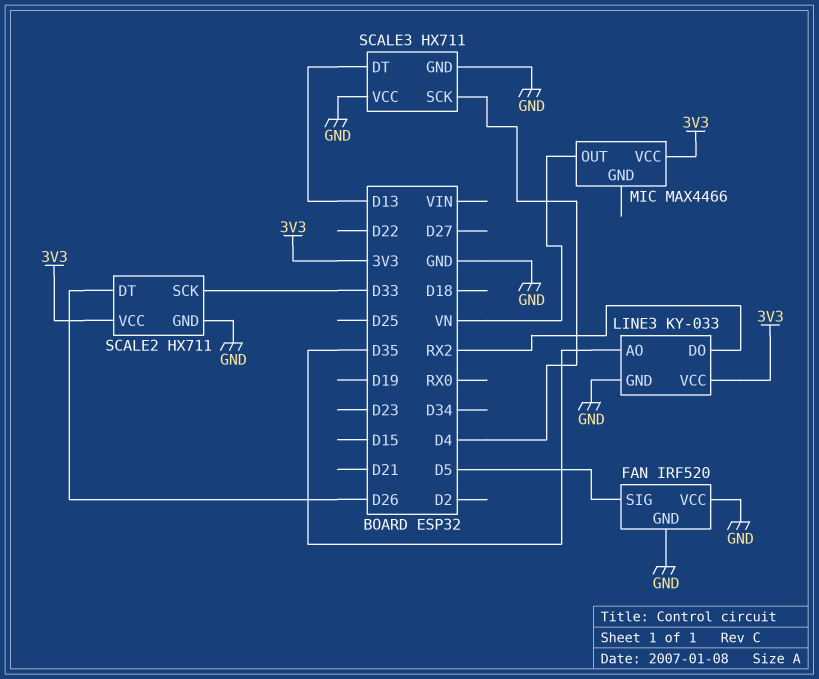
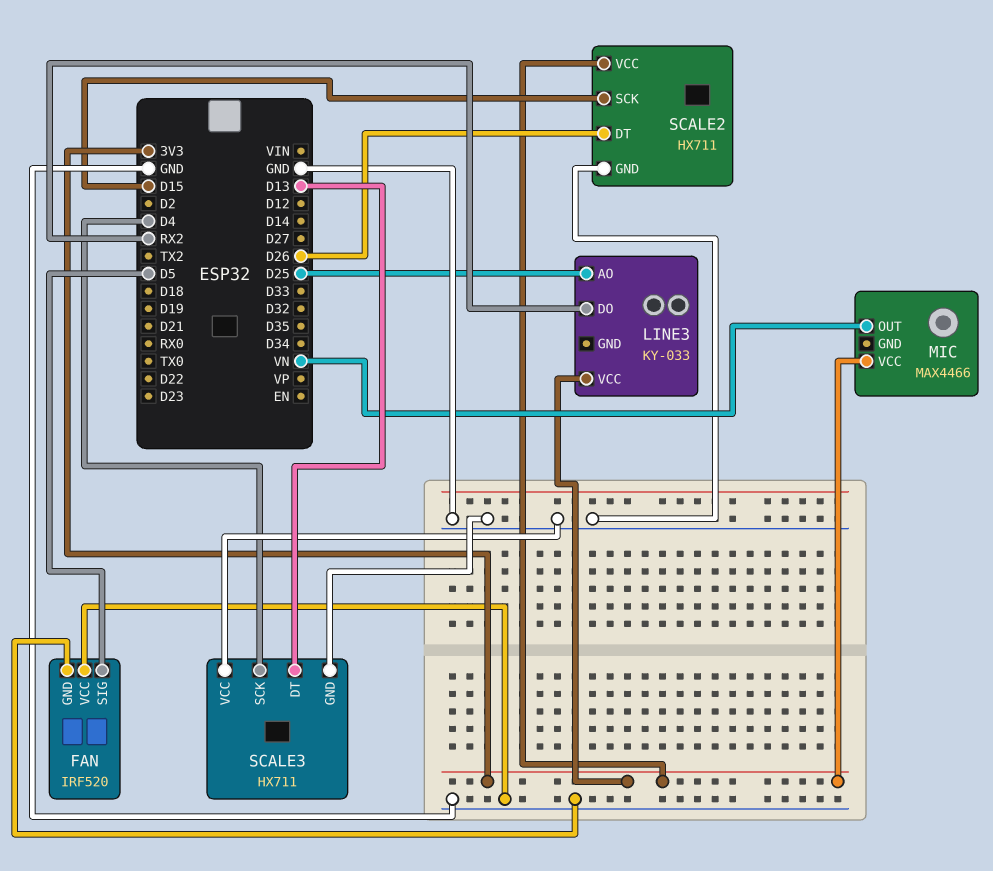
LINE3 pin AO: D35 -> D25
LINE3 pin GND: GND -> none
SCALE2 pin SCK: D33 -> D15

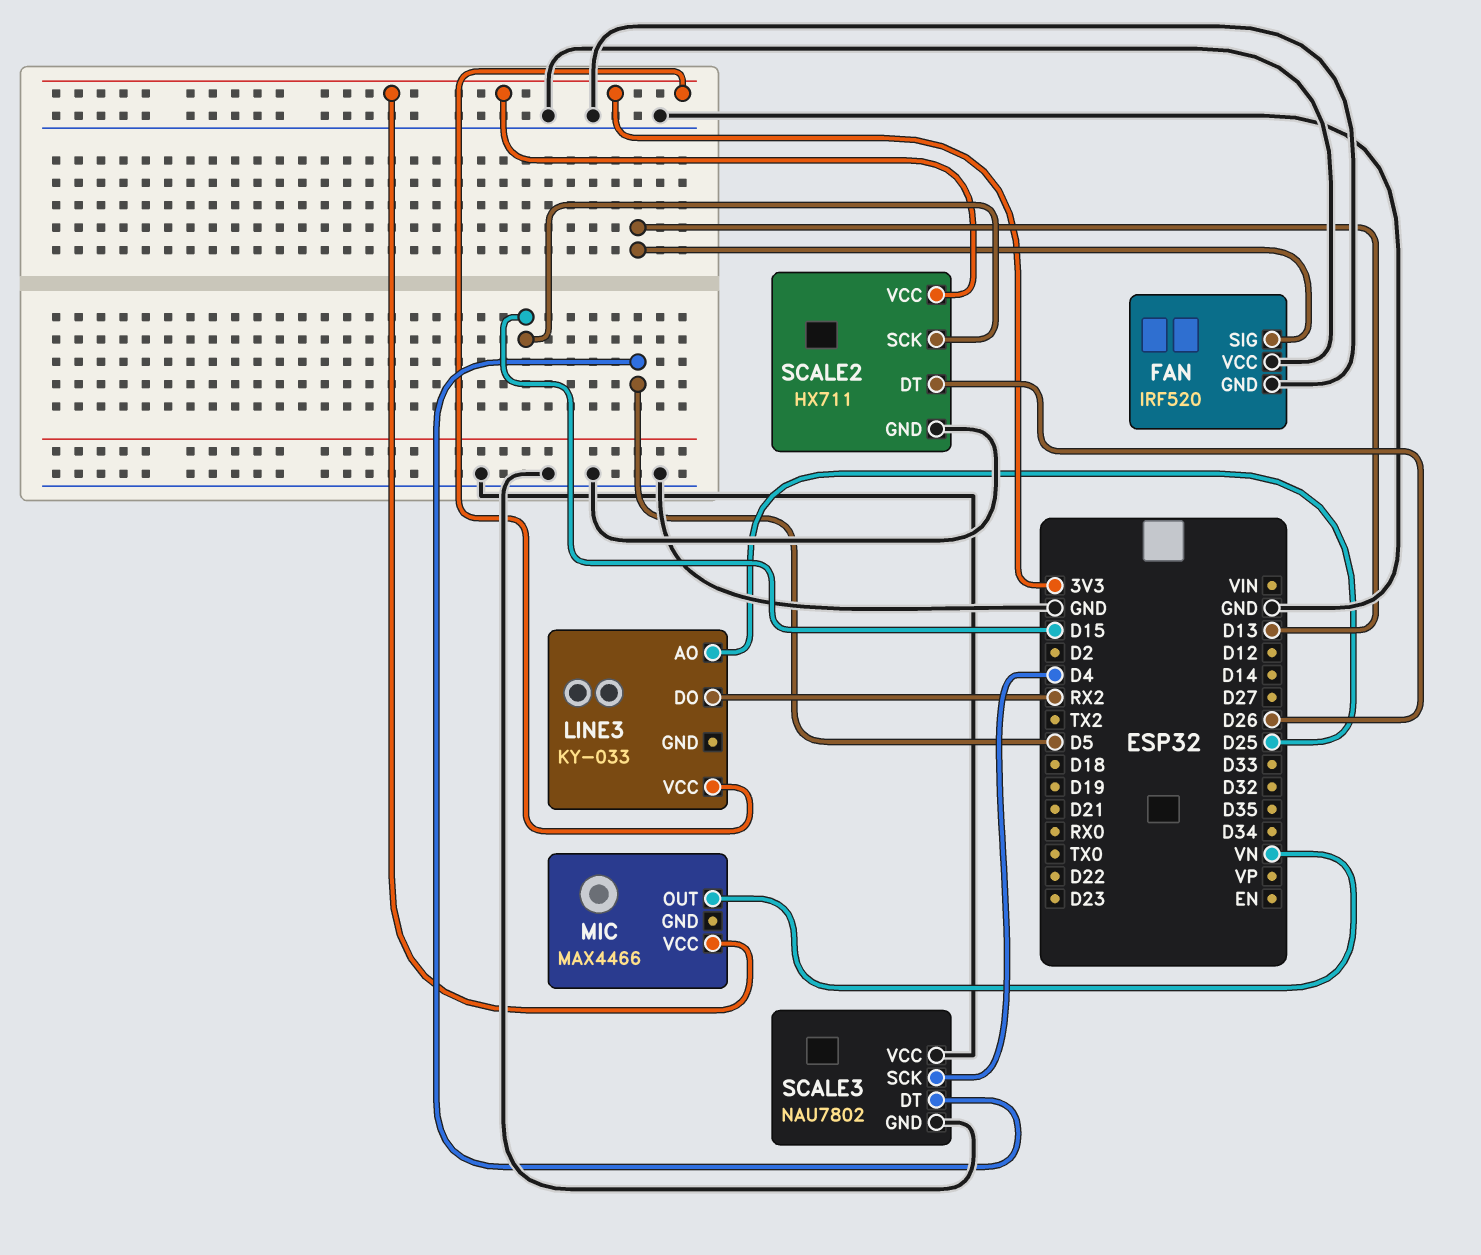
FAN pin SIG: D5 -> D13
SCALE3: HX711 -> NAU7802
SCALE3 pin DT: D13 -> D5

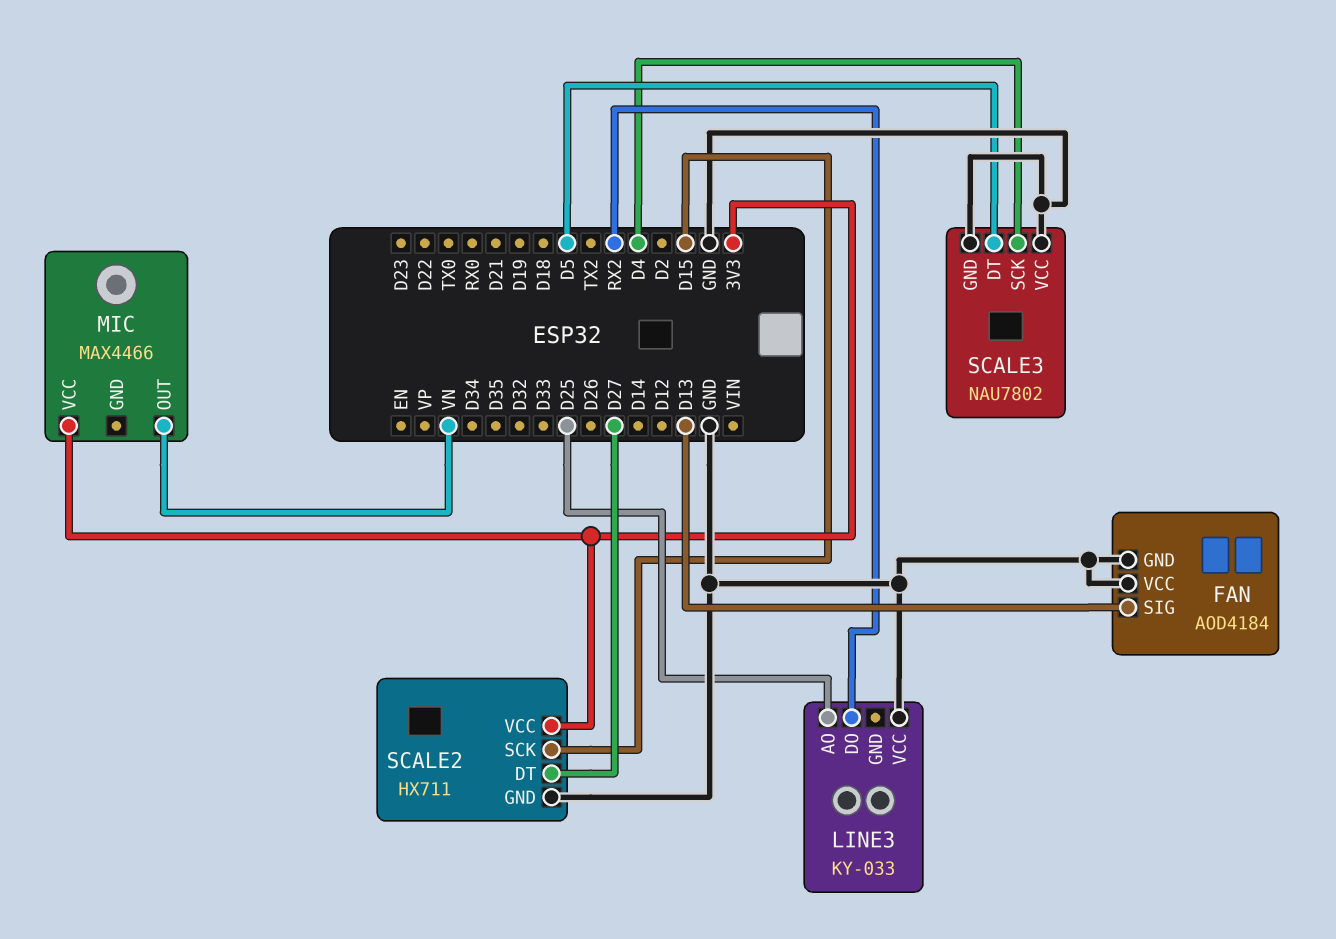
FAN: IRF520 -> AOD4184
LINE3 pin VCC: 3V3 -> GND
SCALE2 pin DT: D26 -> D27

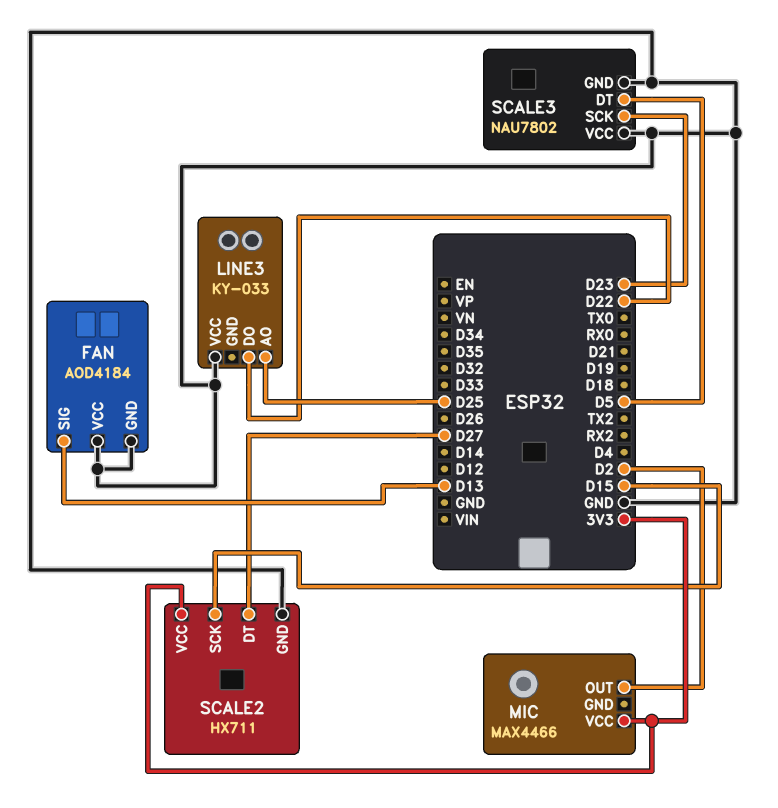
LINE3 pin DO: RX2 -> D22
MIC pin OUT: VN -> D2
SCALE3 pin SCK: D4 -> D23

